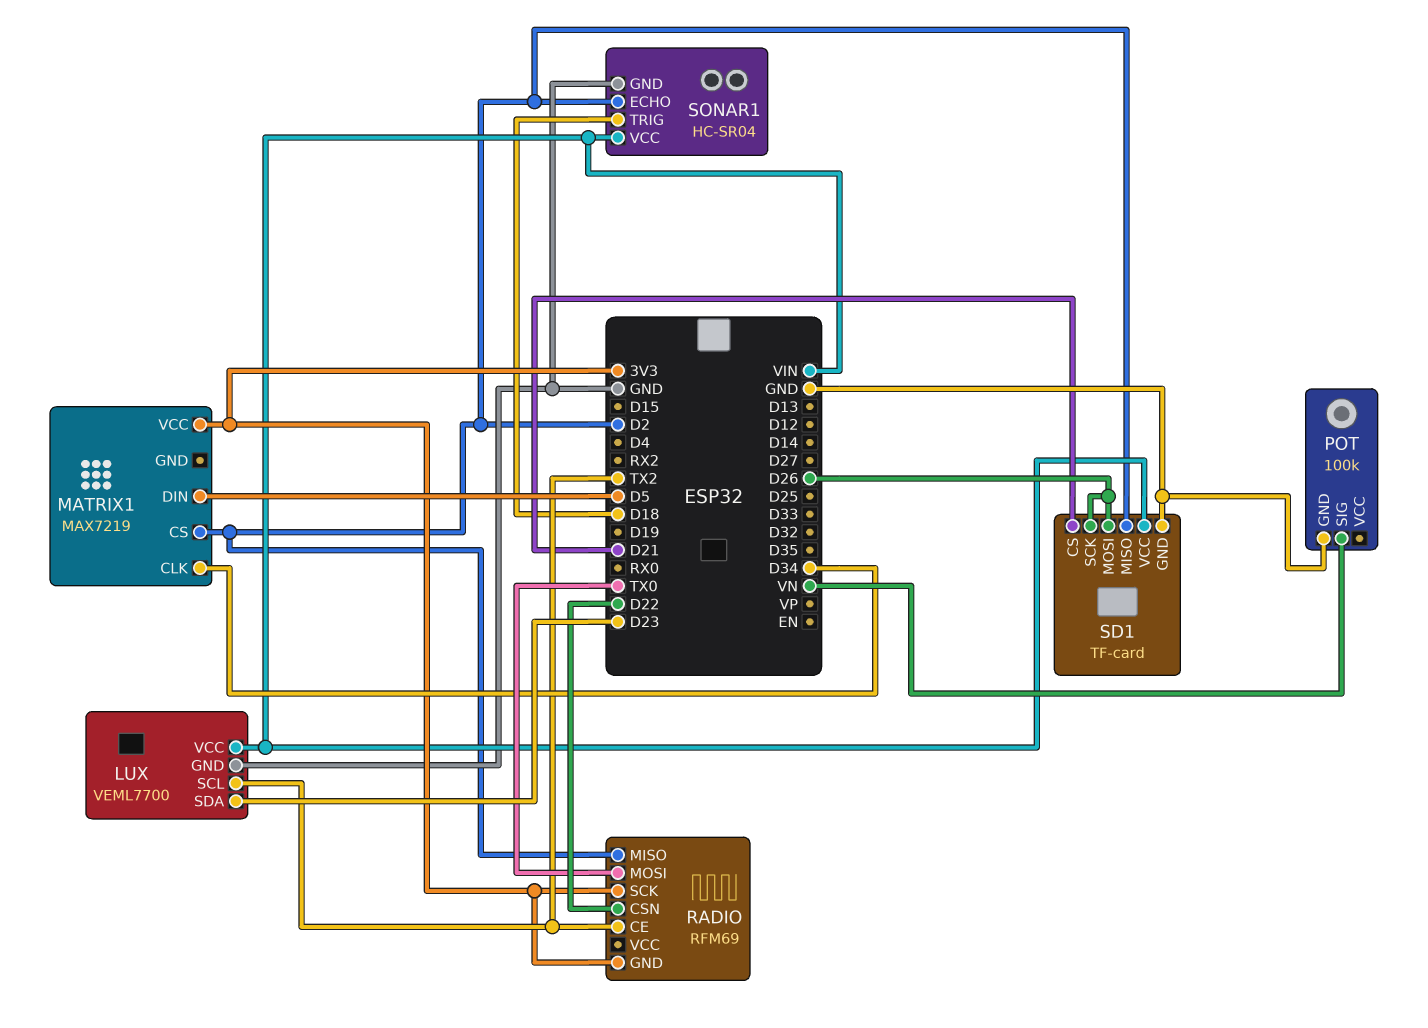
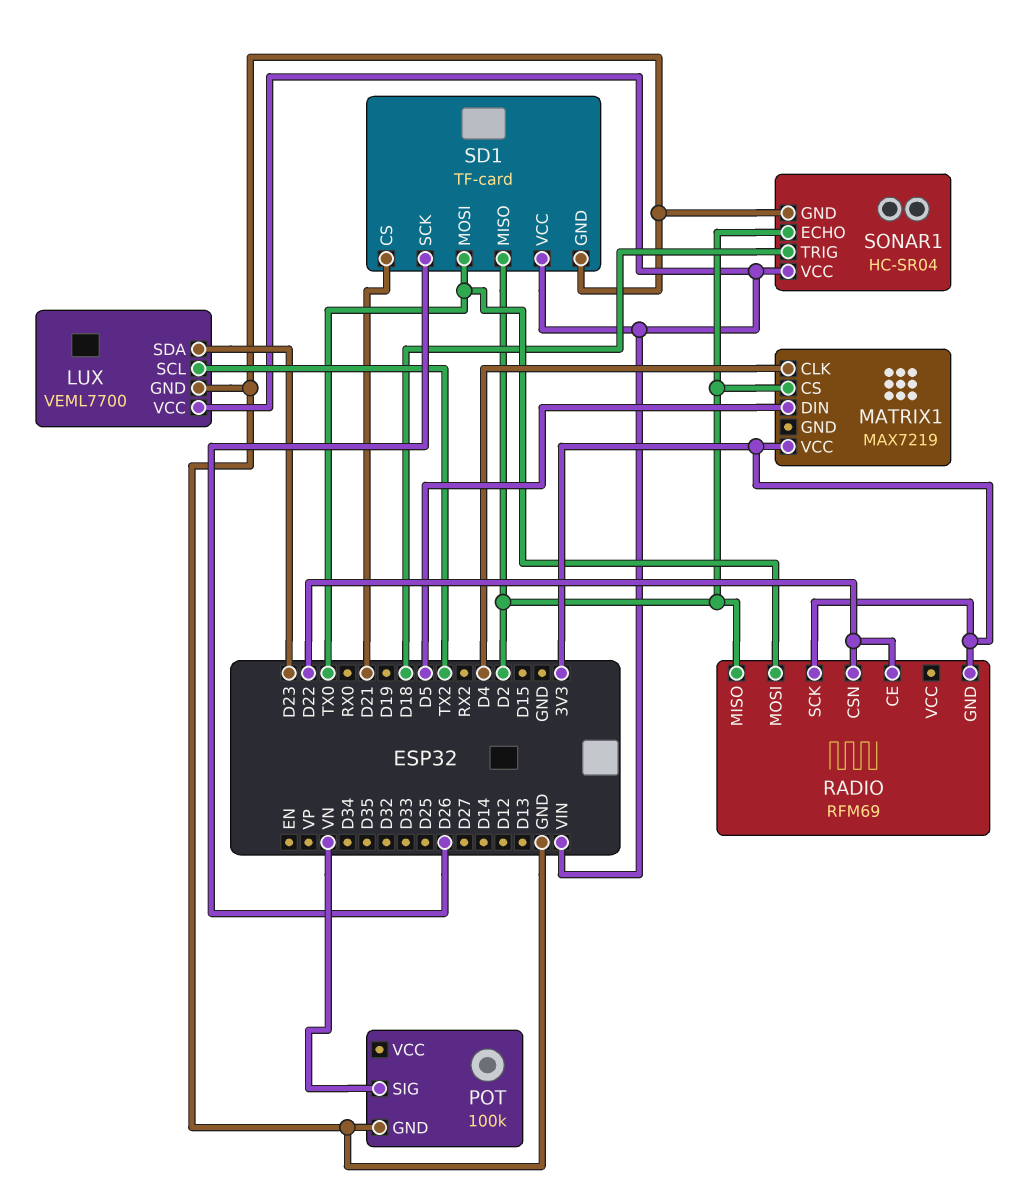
MATRIX1 pin CLK: D34 -> D4
RADIO pin CE: TX2 -> D22
SD1 pin MOSI: D26 -> TX0

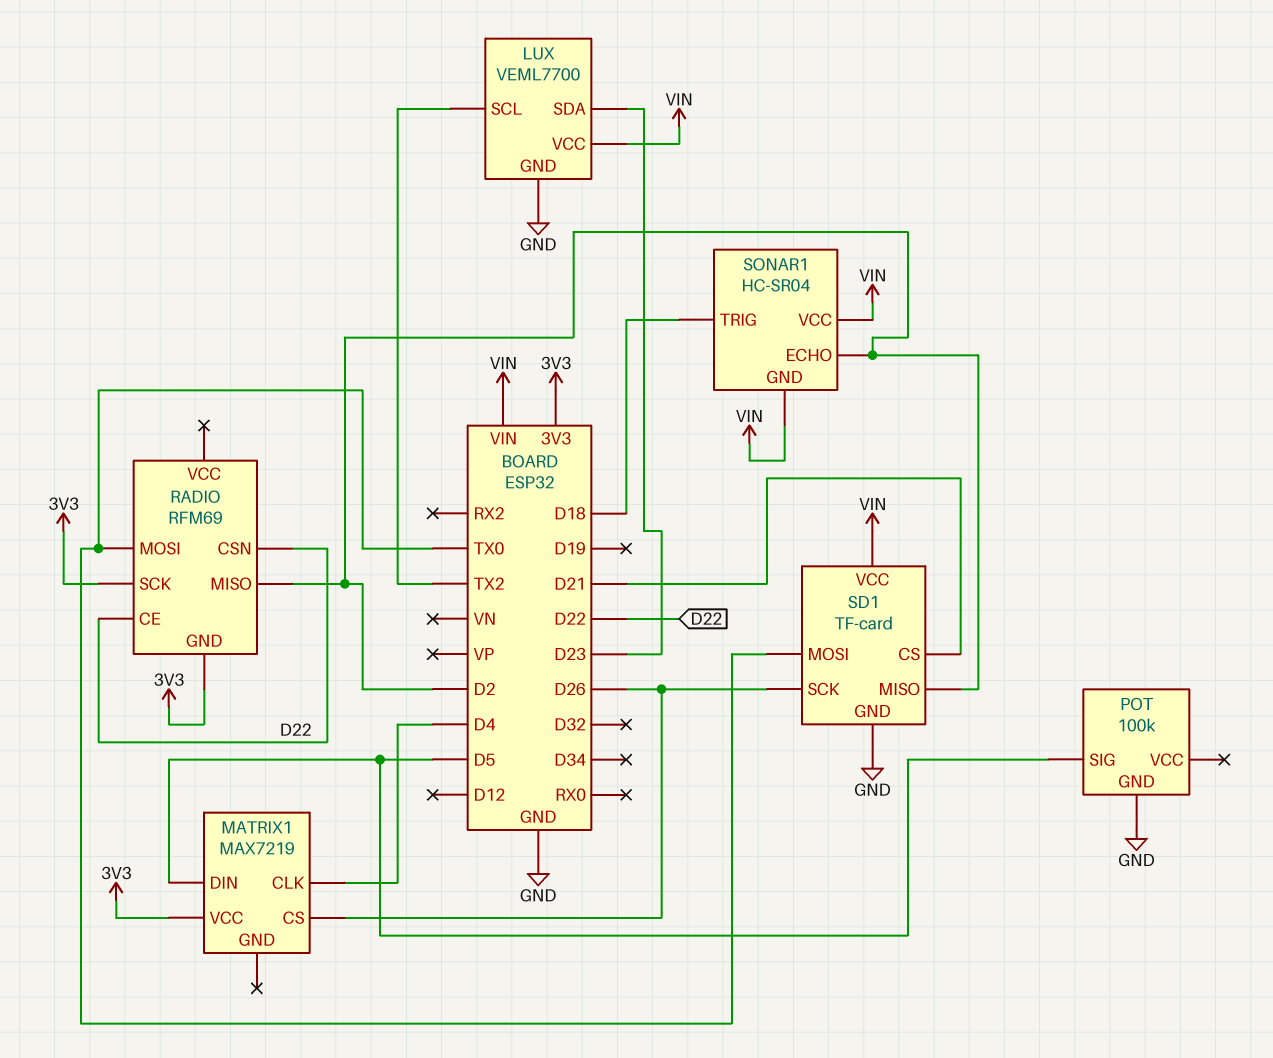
MATRIX1 pin CS: D2 -> D26
POT pin SIG: VN -> D5
SONAR1 pin GND: GND -> VIN

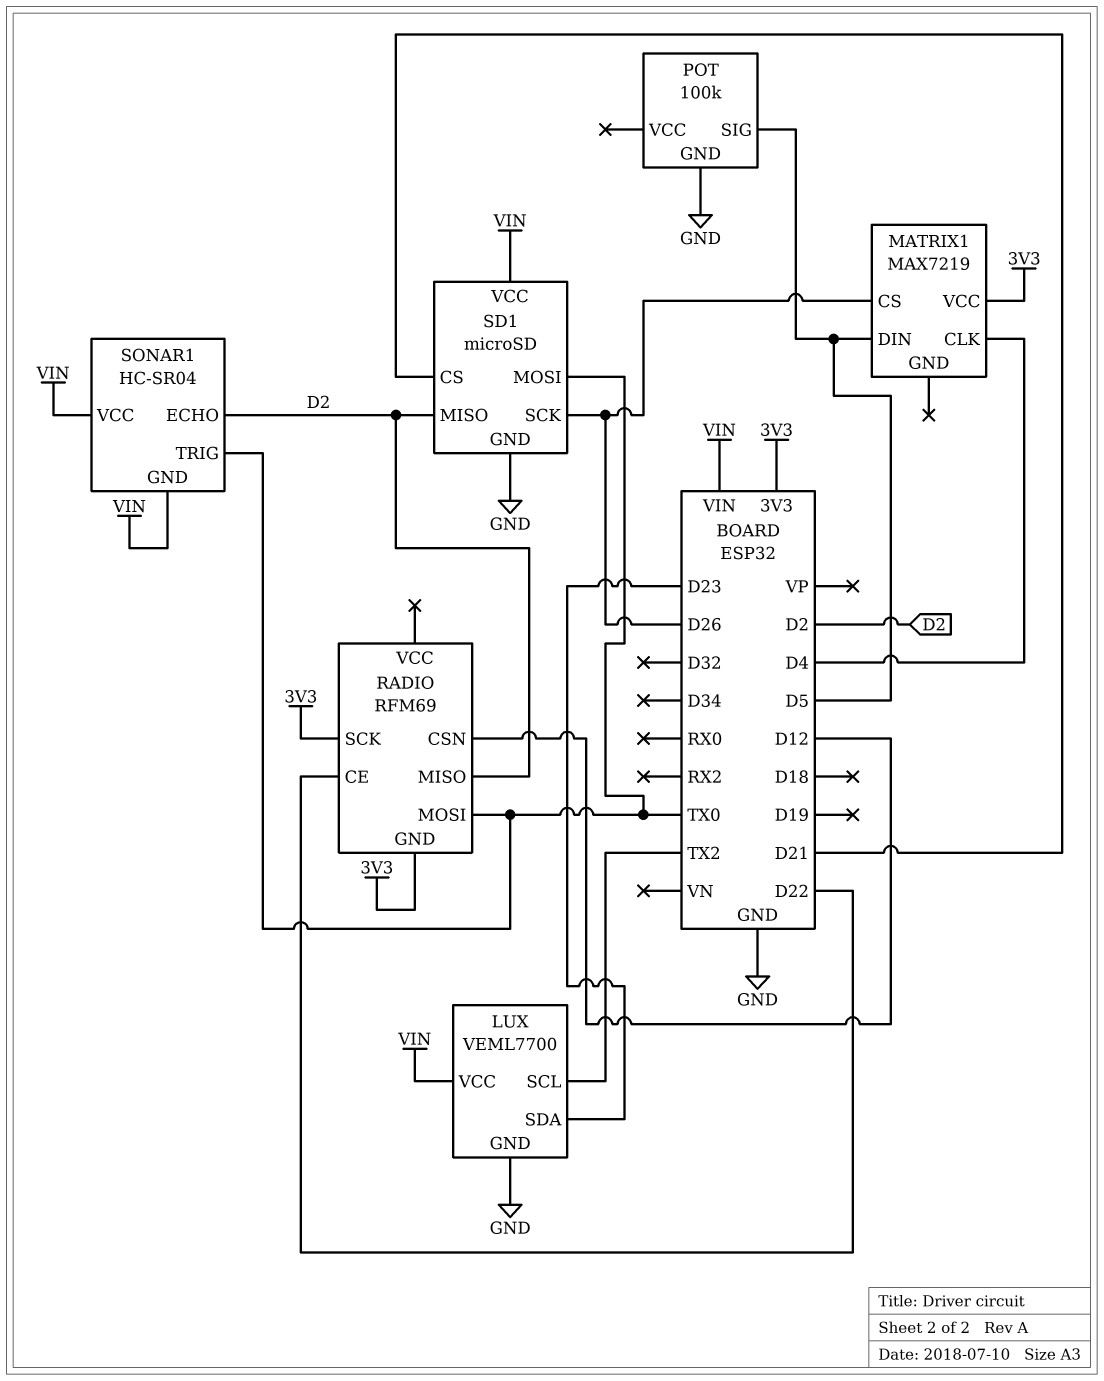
RADIO pin CSN: D22 -> D12
SD1: TF-card -> microSD
SONAR1 pin TRIG: D18 -> TX0

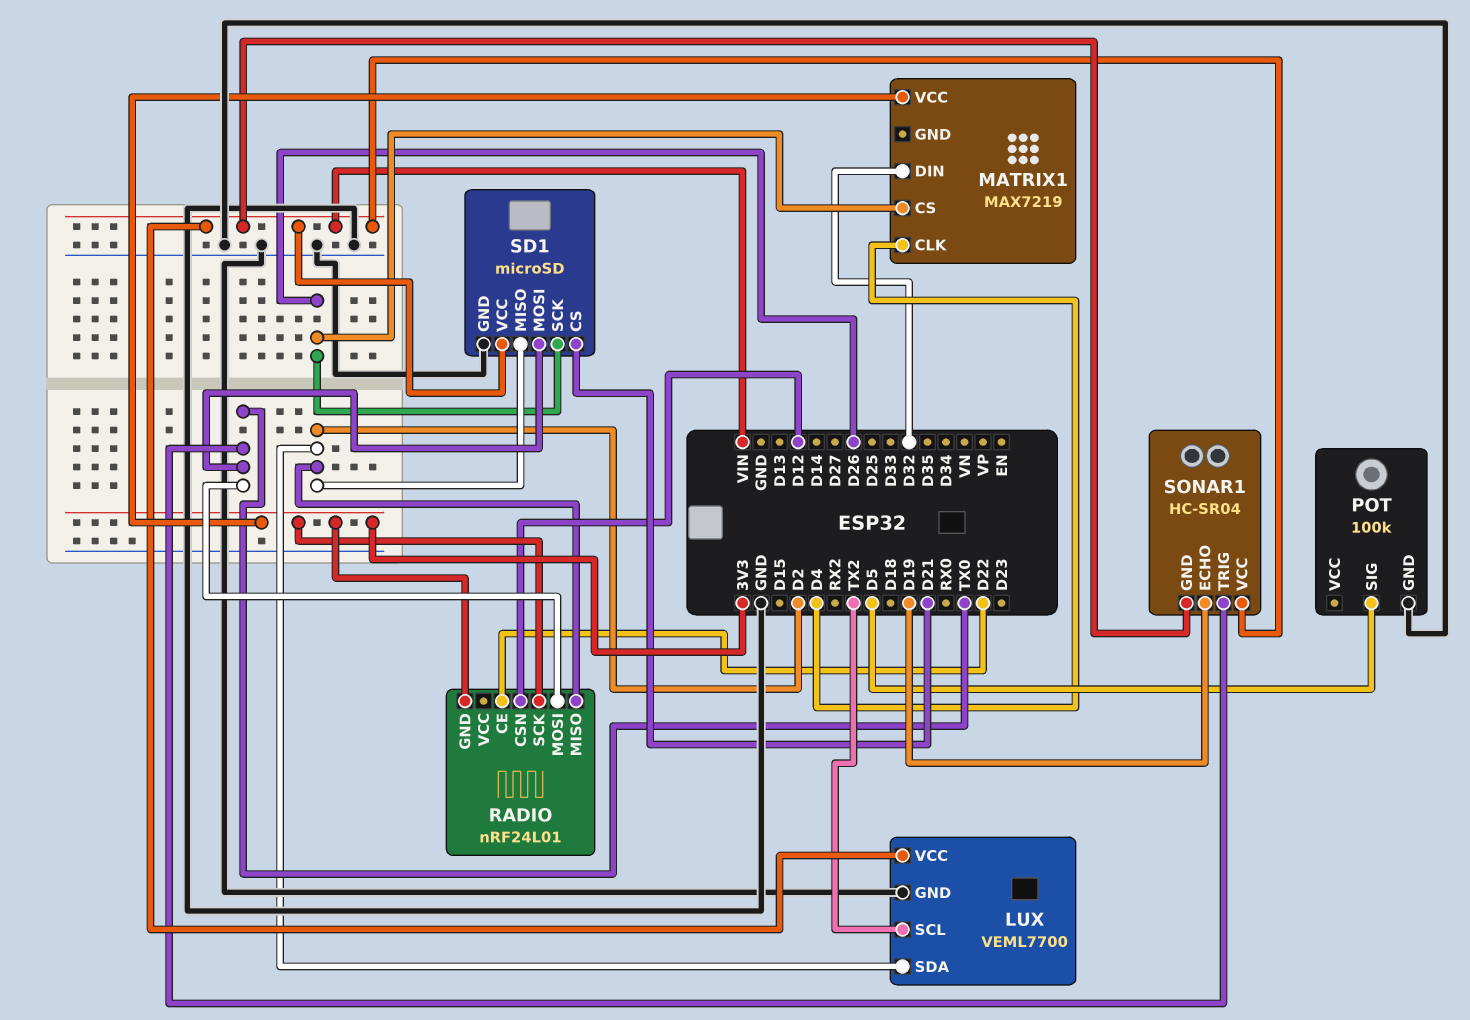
LUX pin SDA: D23 -> D2
MATRIX1 pin DIN: D5 -> D32
RADIO: RFM69 -> nRF24L01
SONAR1 pin ECHO: D2 -> D19

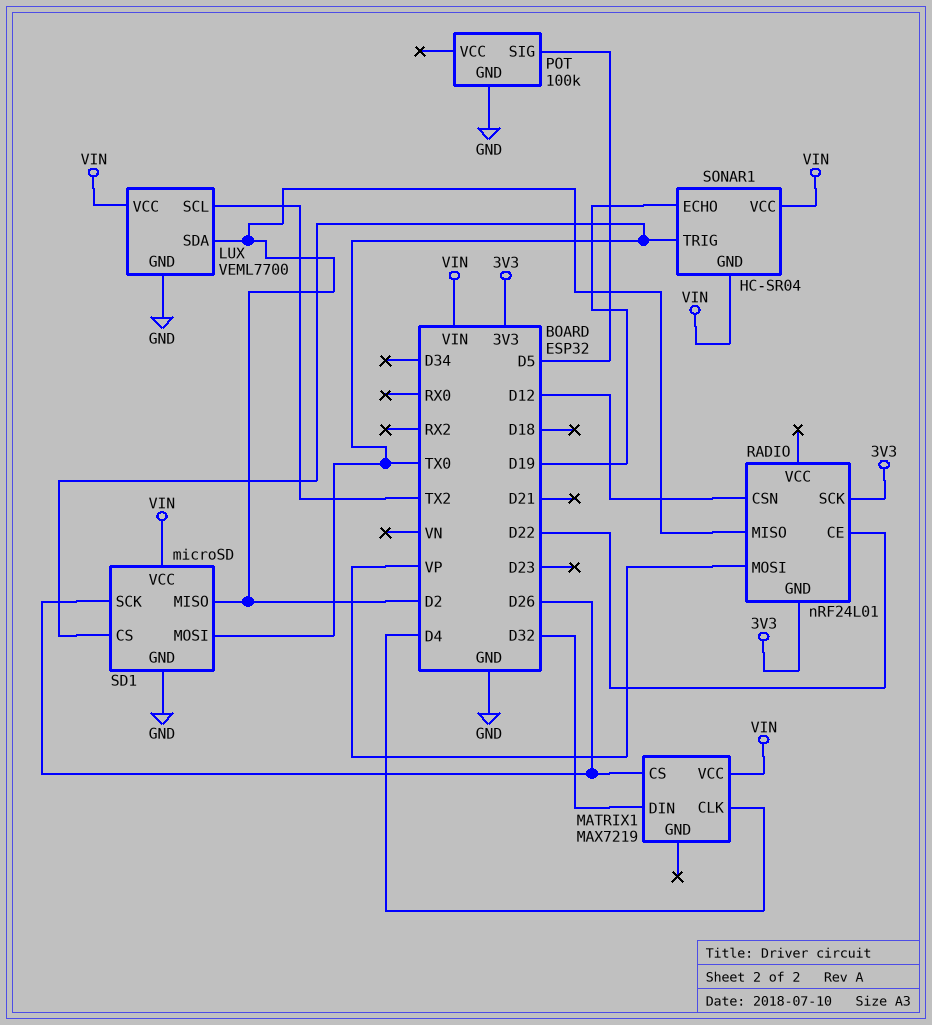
MATRIX1 pin VCC: 3V3 -> VIN
RADIO pin MOSI: TX0 -> VP
SD1 pin CS: D21 -> TX0

